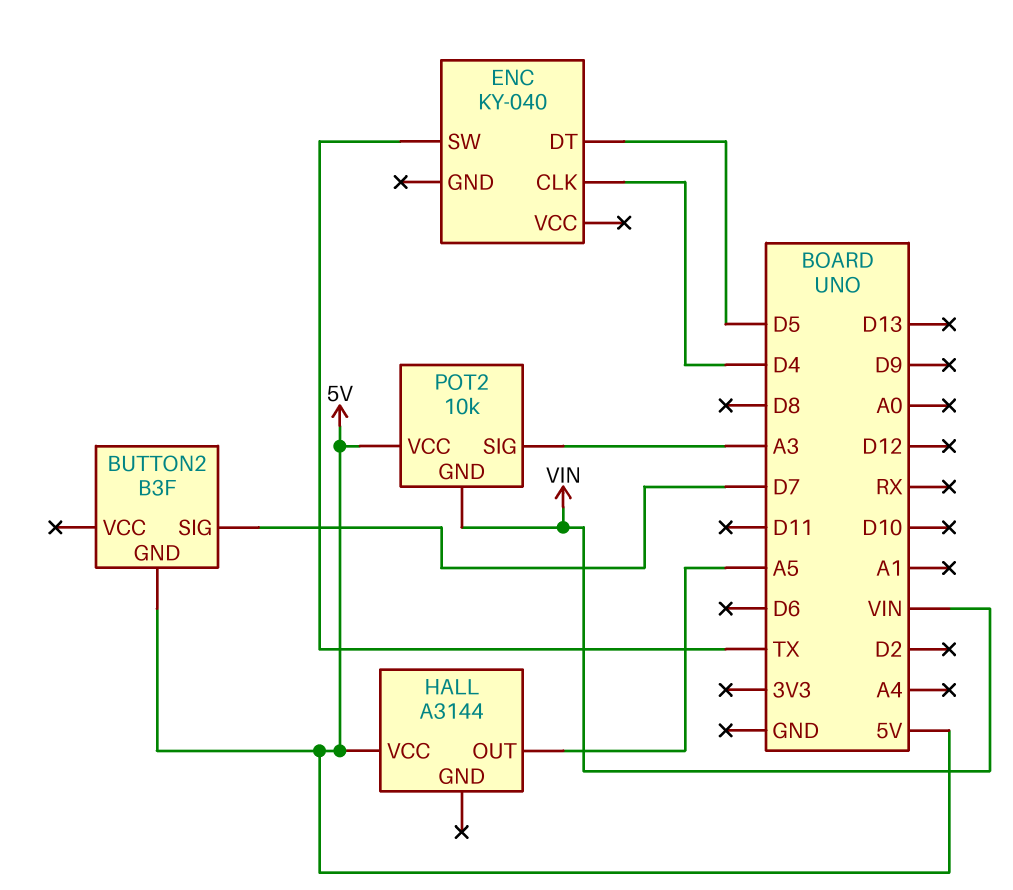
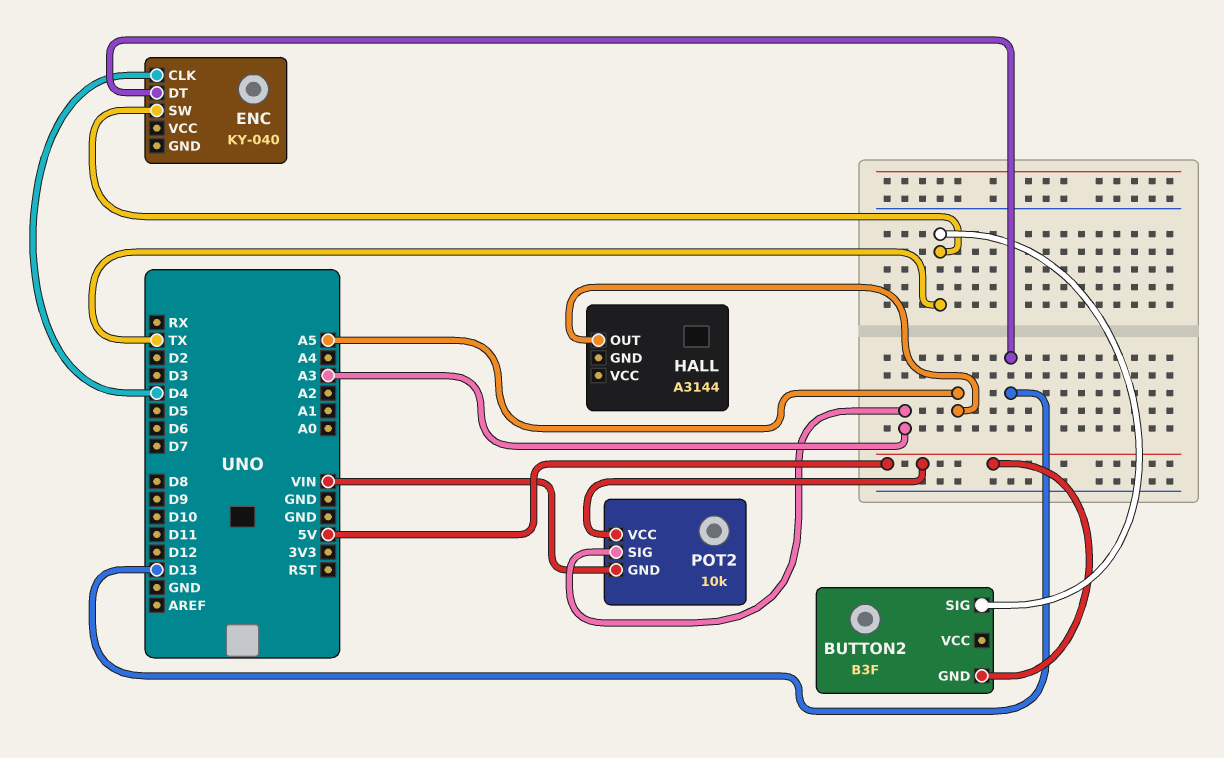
BUTTON2 pin SIG: D7 -> TX
ENC pin DT: D5 -> D13
HALL pin VCC: 5V -> none

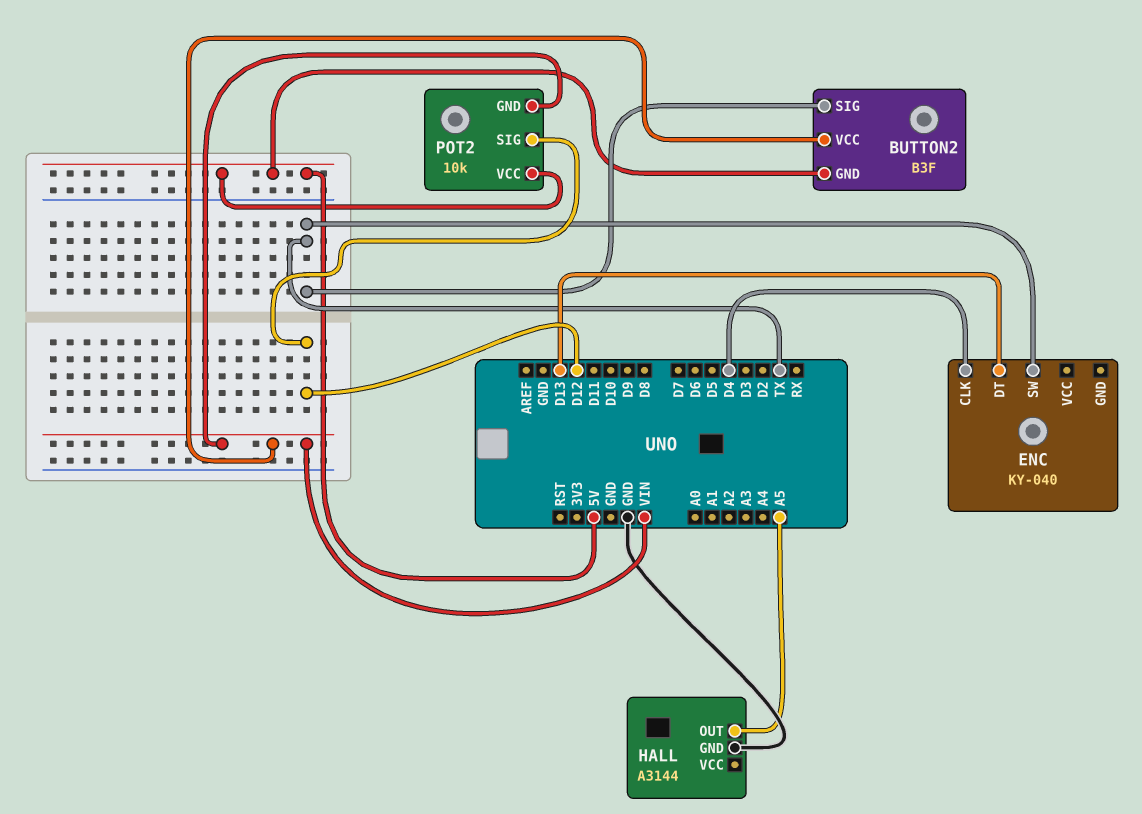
BUTTON2 pin VCC: none -> VIN
HALL pin GND: none -> GND
POT2 pin SIG: A3 -> D12

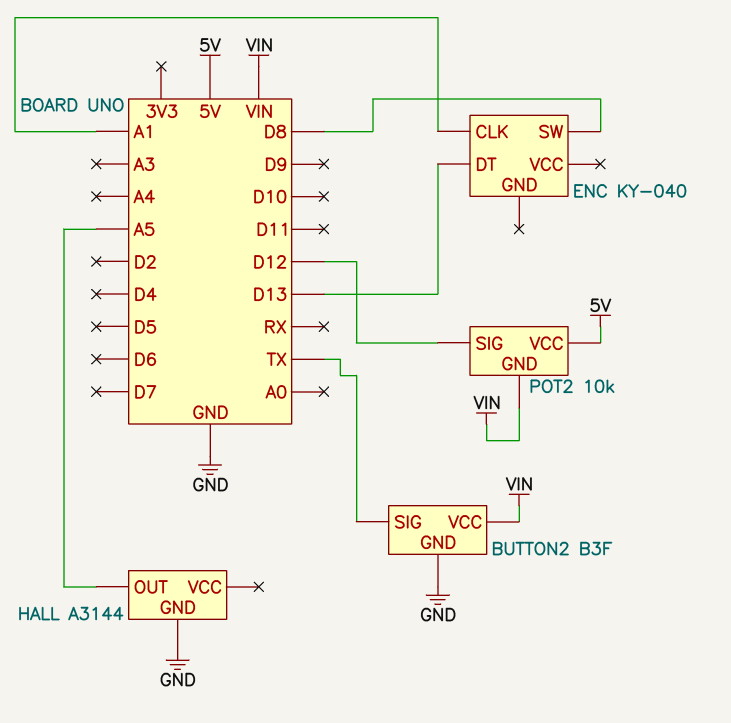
BUTTON2 pin GND: 5V -> GND
ENC pin CLK: D4 -> A1
ENC pin SW: TX -> D8

